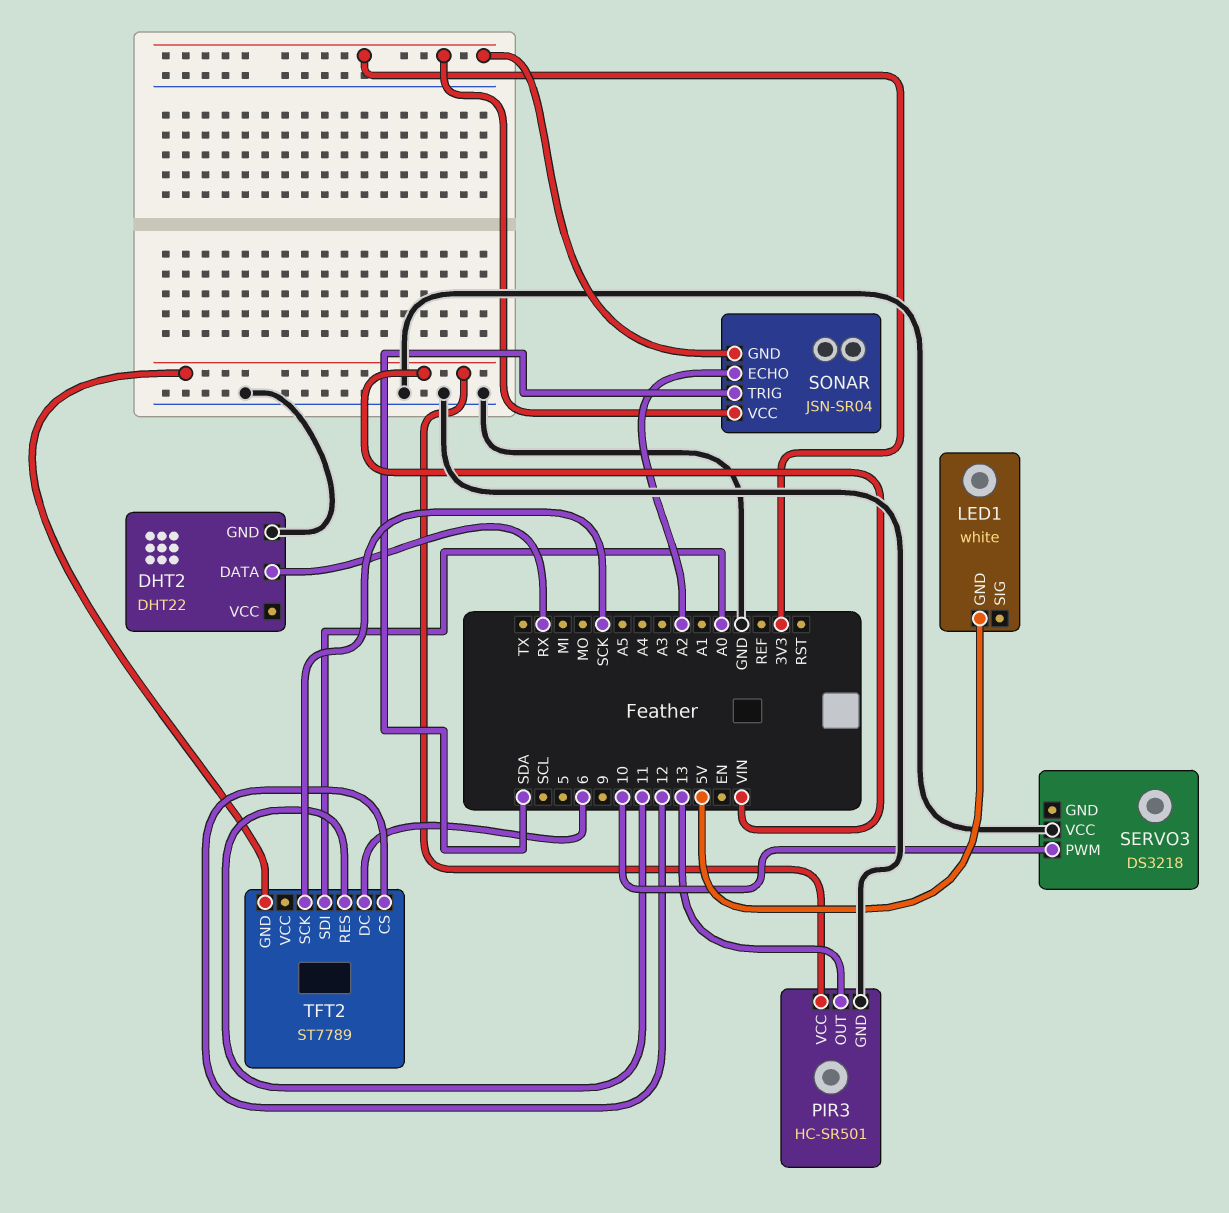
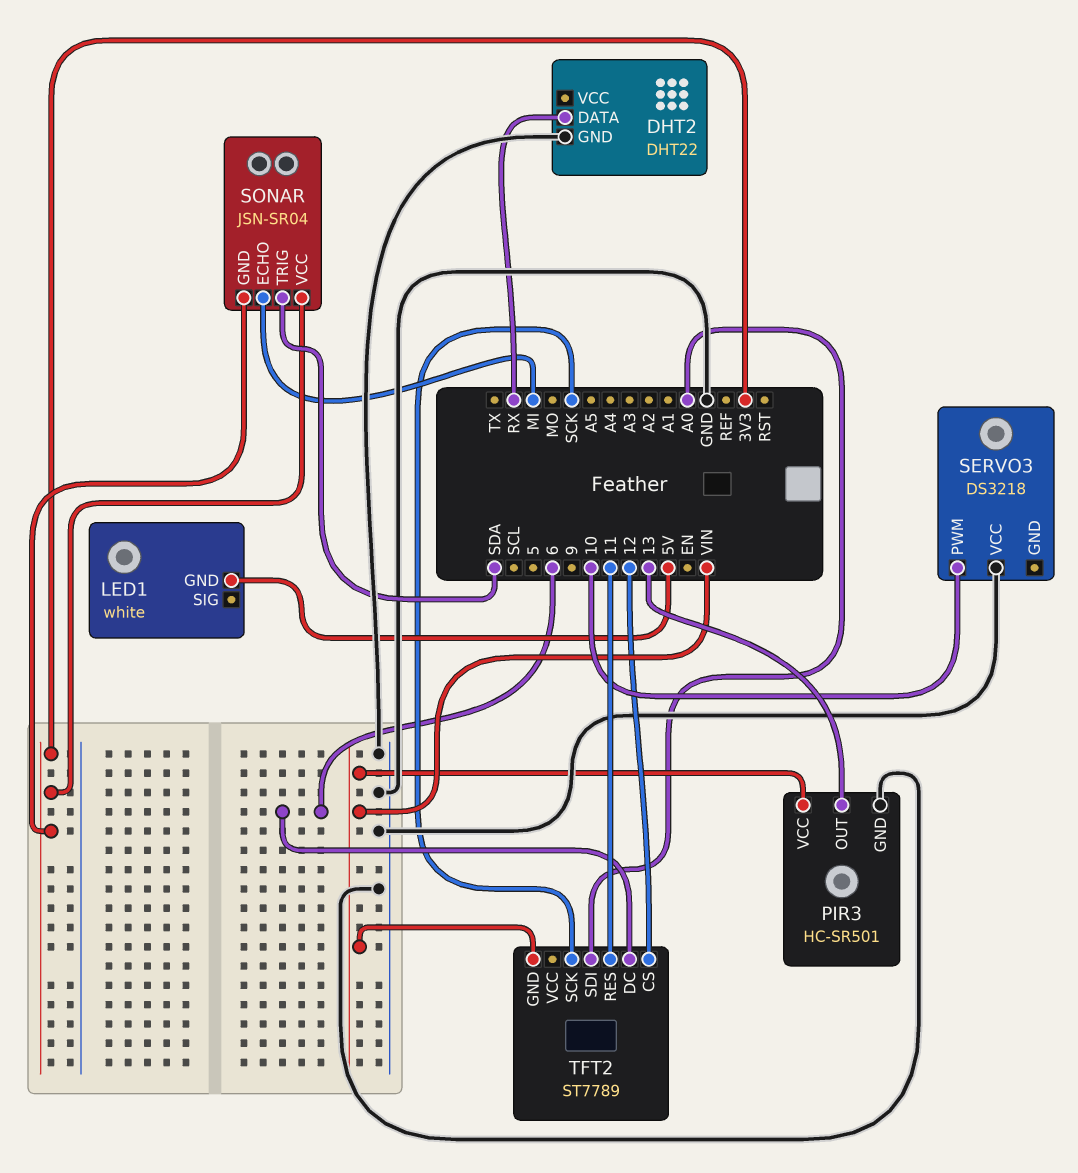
SONAR pin ECHO: A2 -> MI

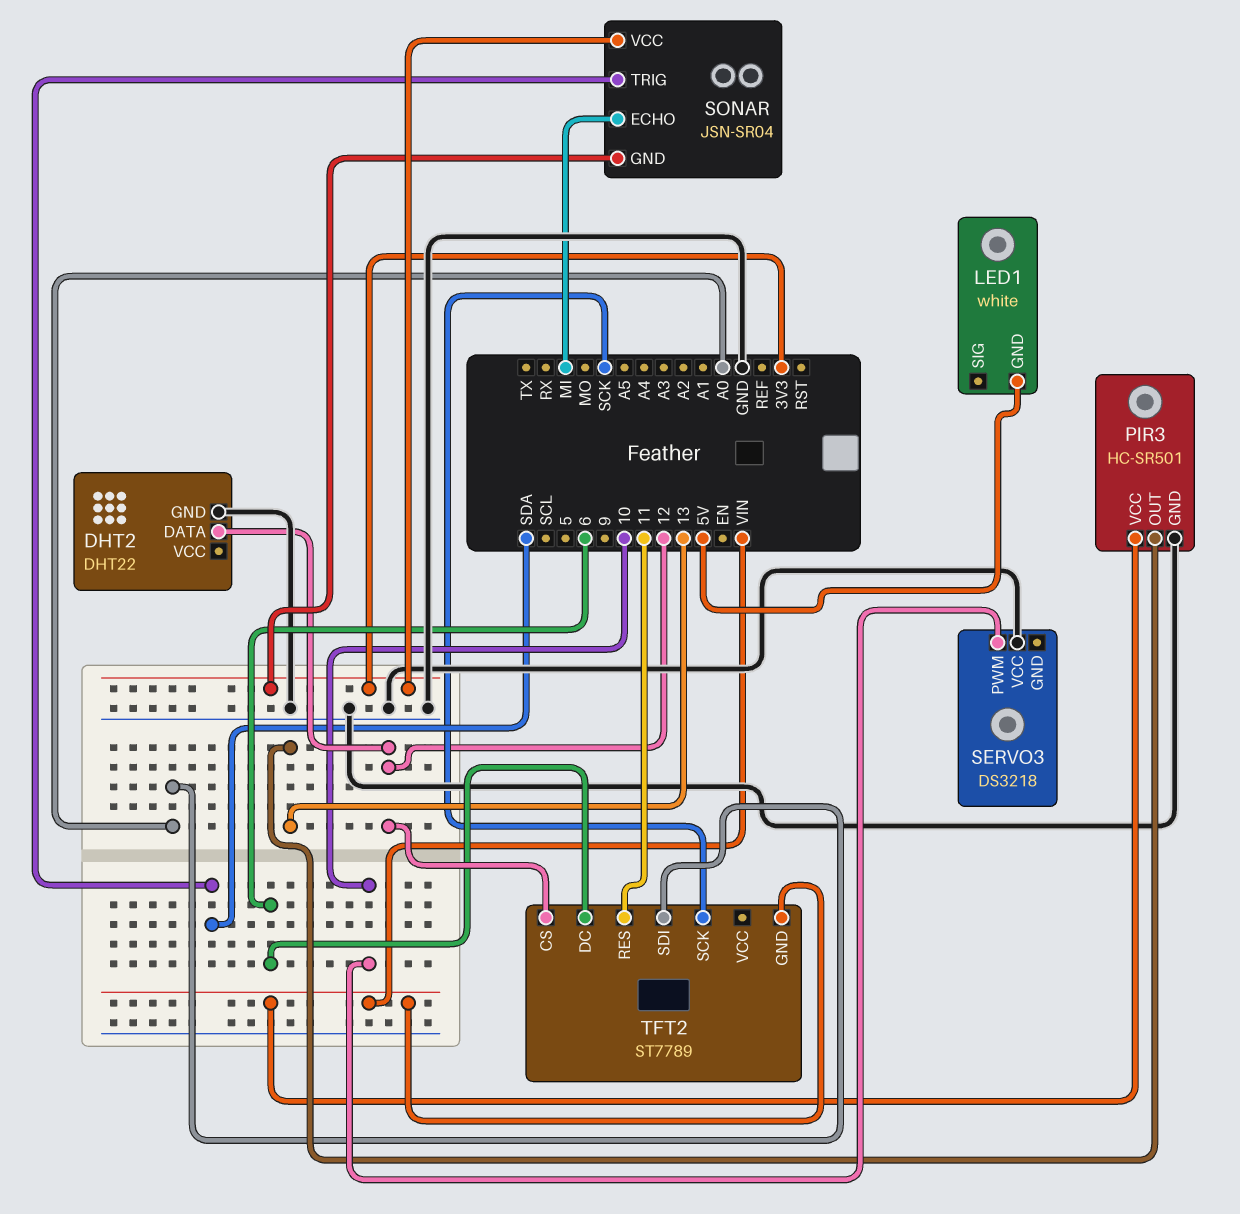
DHT2 pin DATA: RX -> 12

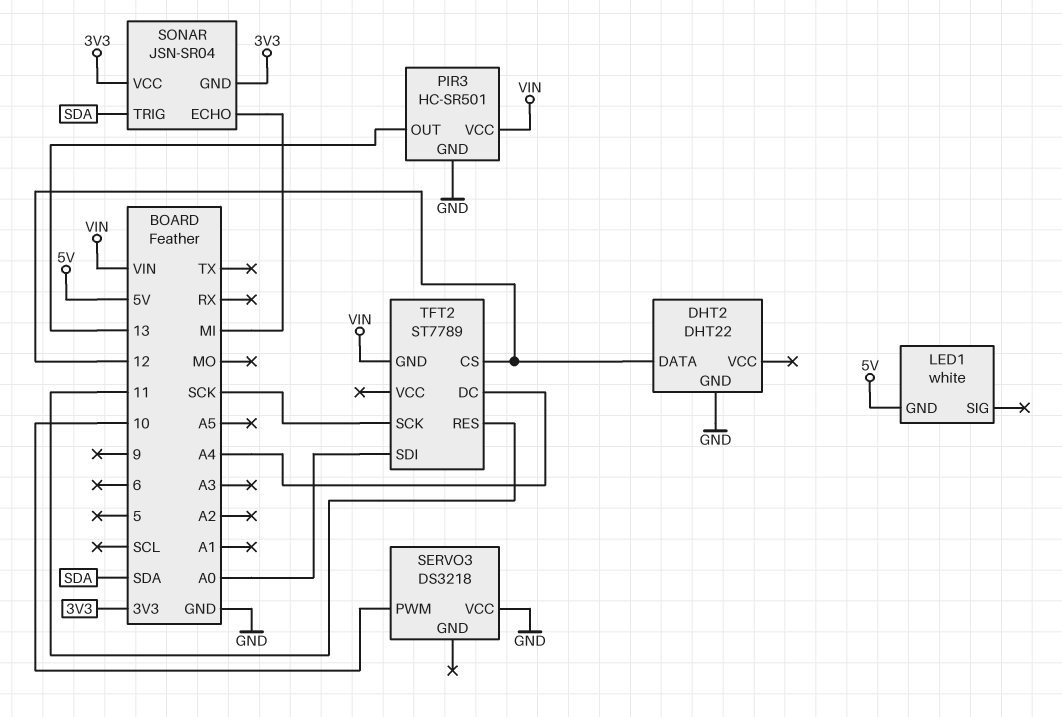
TFT2 pin DC: 6 -> A4

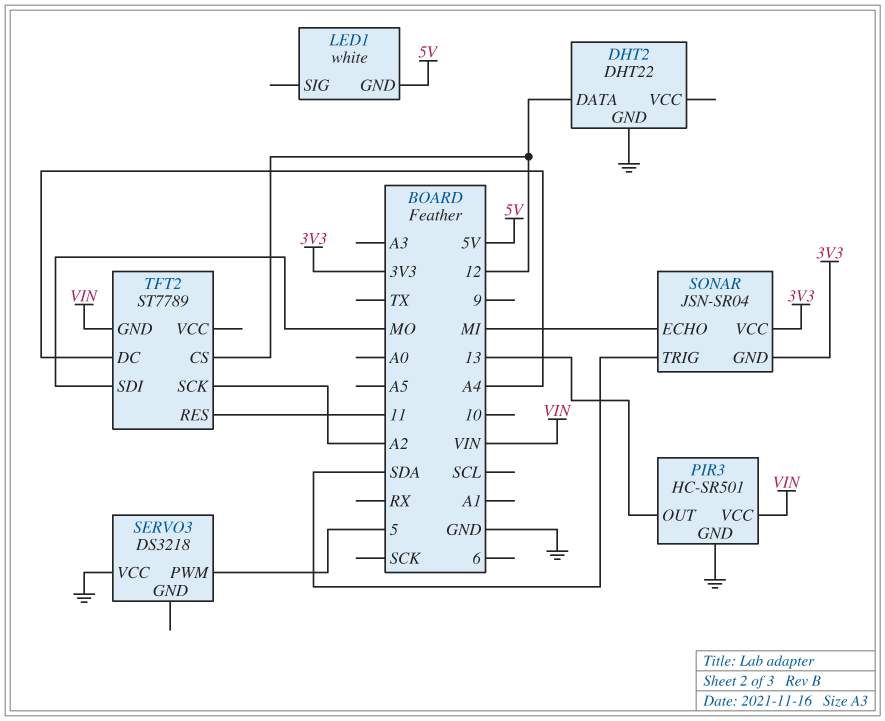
SERVO3 pin PWM: 10 -> 5
TFT2 pin SCK: SCK -> A2
TFT2 pin SDI: A0 -> MO

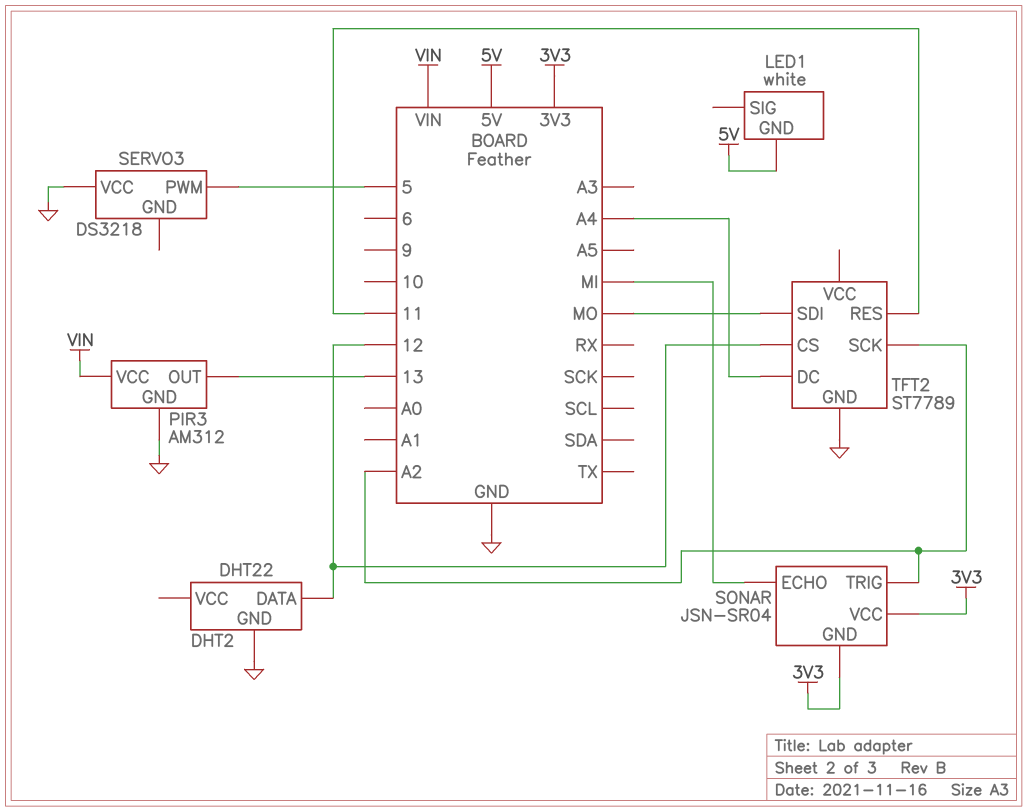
PIR3: HC-SR501 -> AM312
SONAR pin TRIG: SDA -> A2
TFT2 pin GND: VIN -> GND

